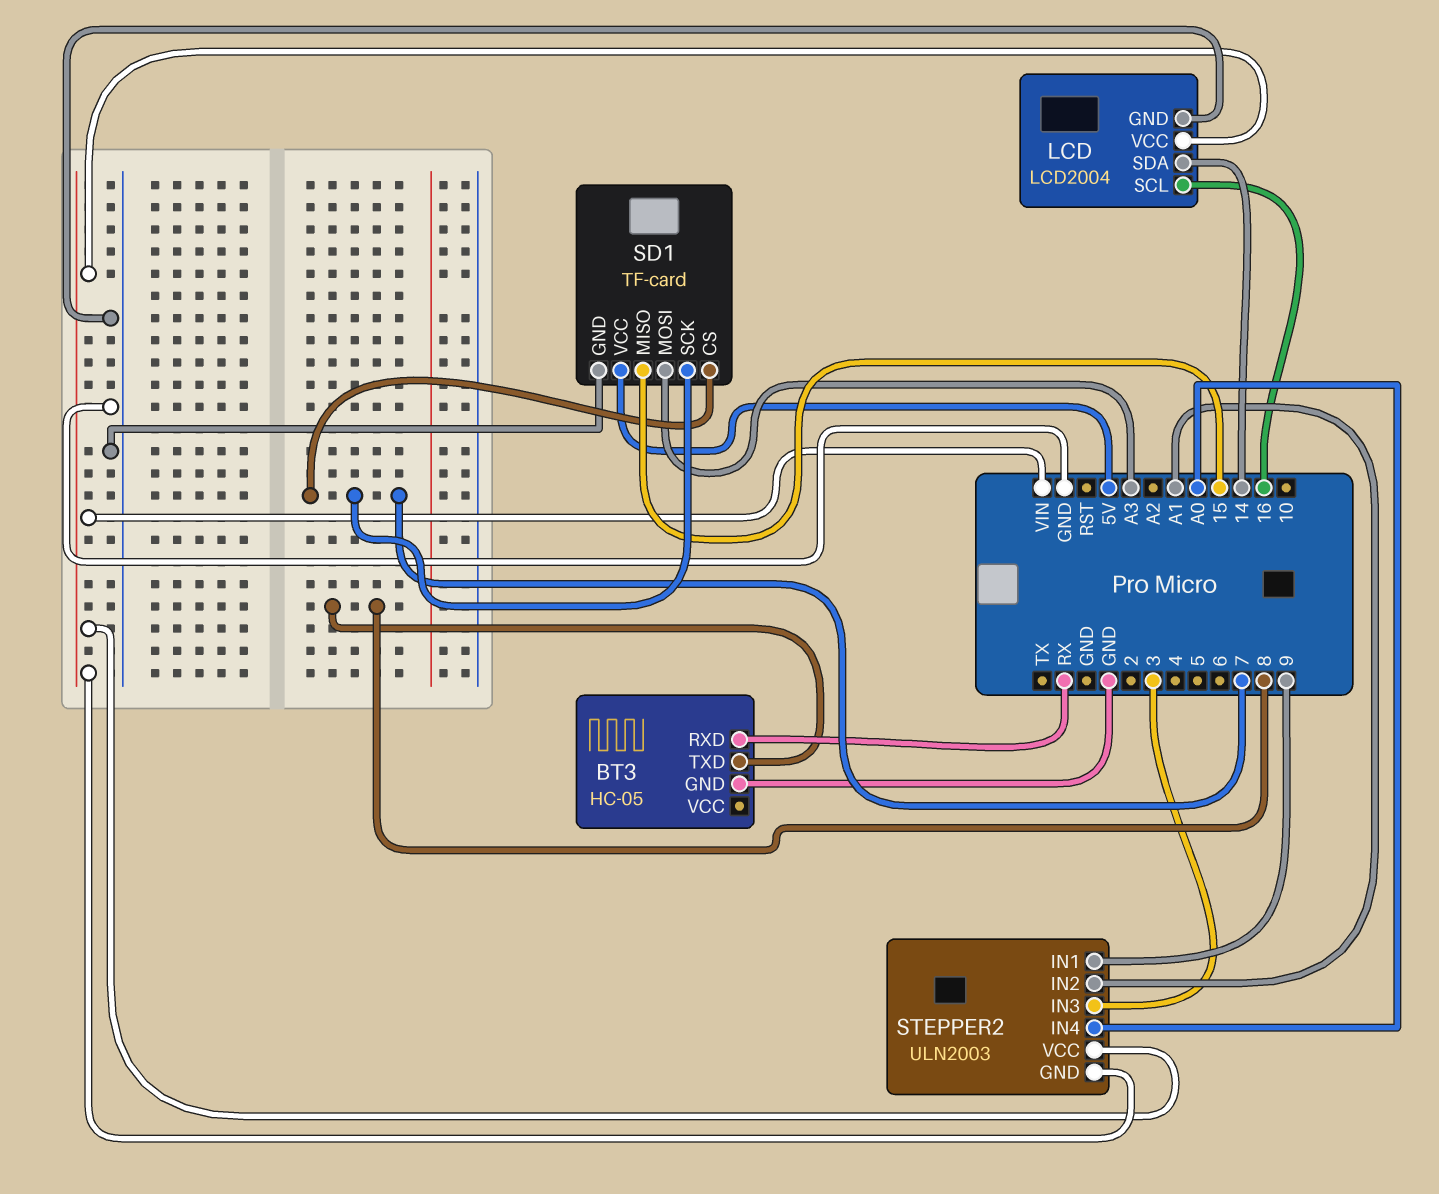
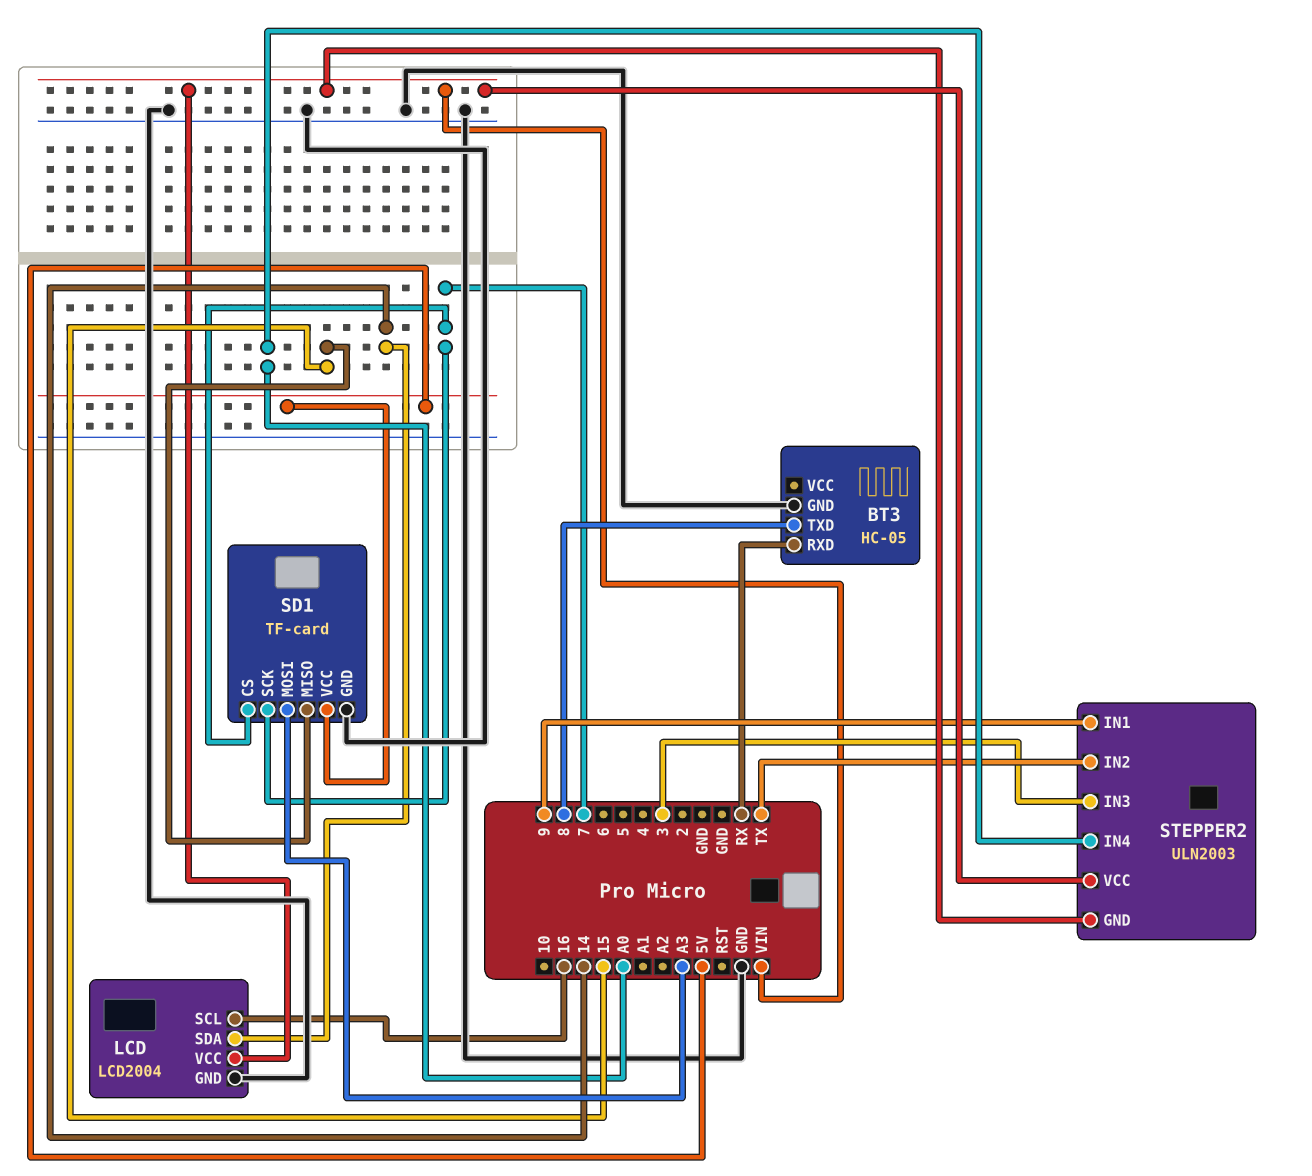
STEPPER2 pin IN2: A1 -> TX

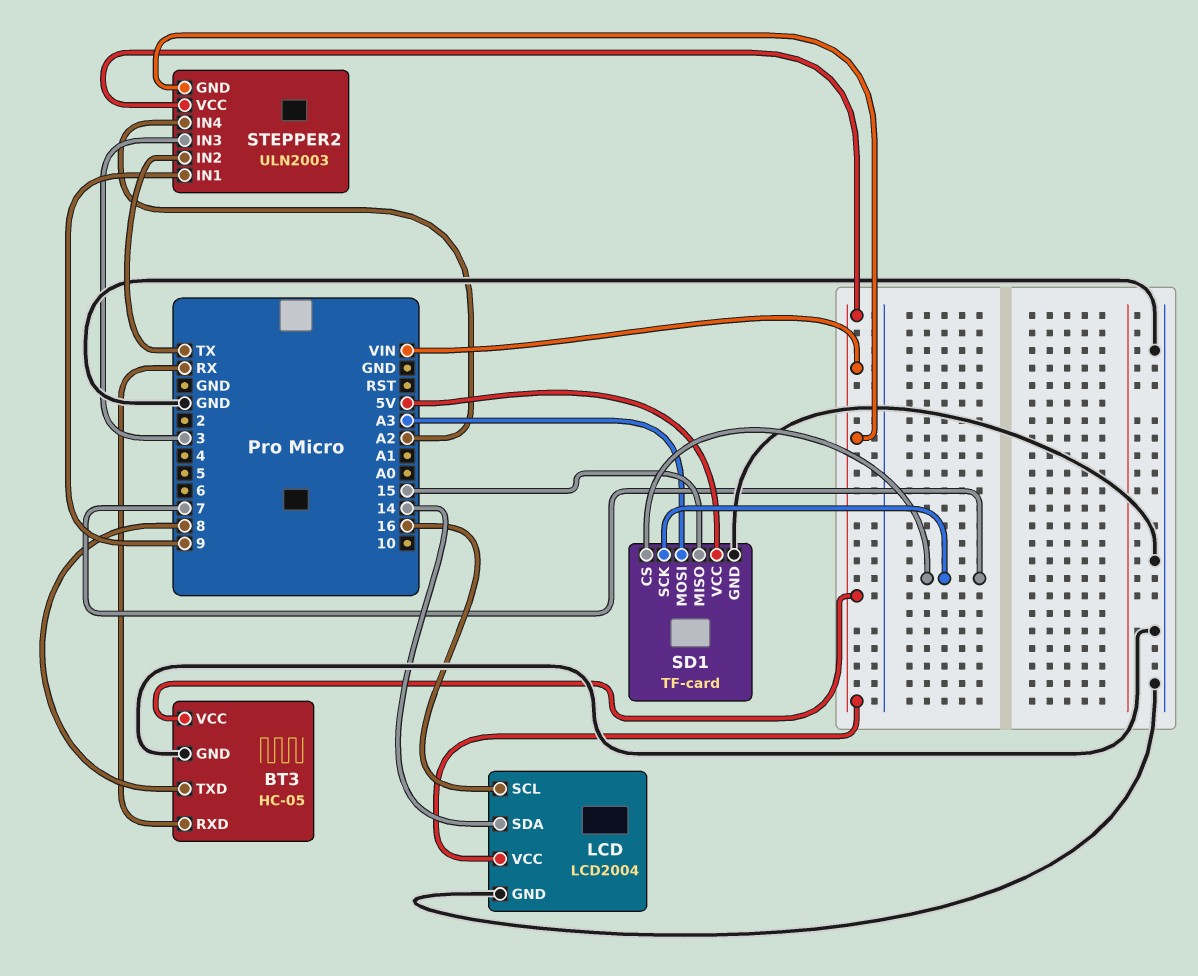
BT3 pin VCC: none -> VIN
STEPPER2 pin IN4: A0 -> A2

